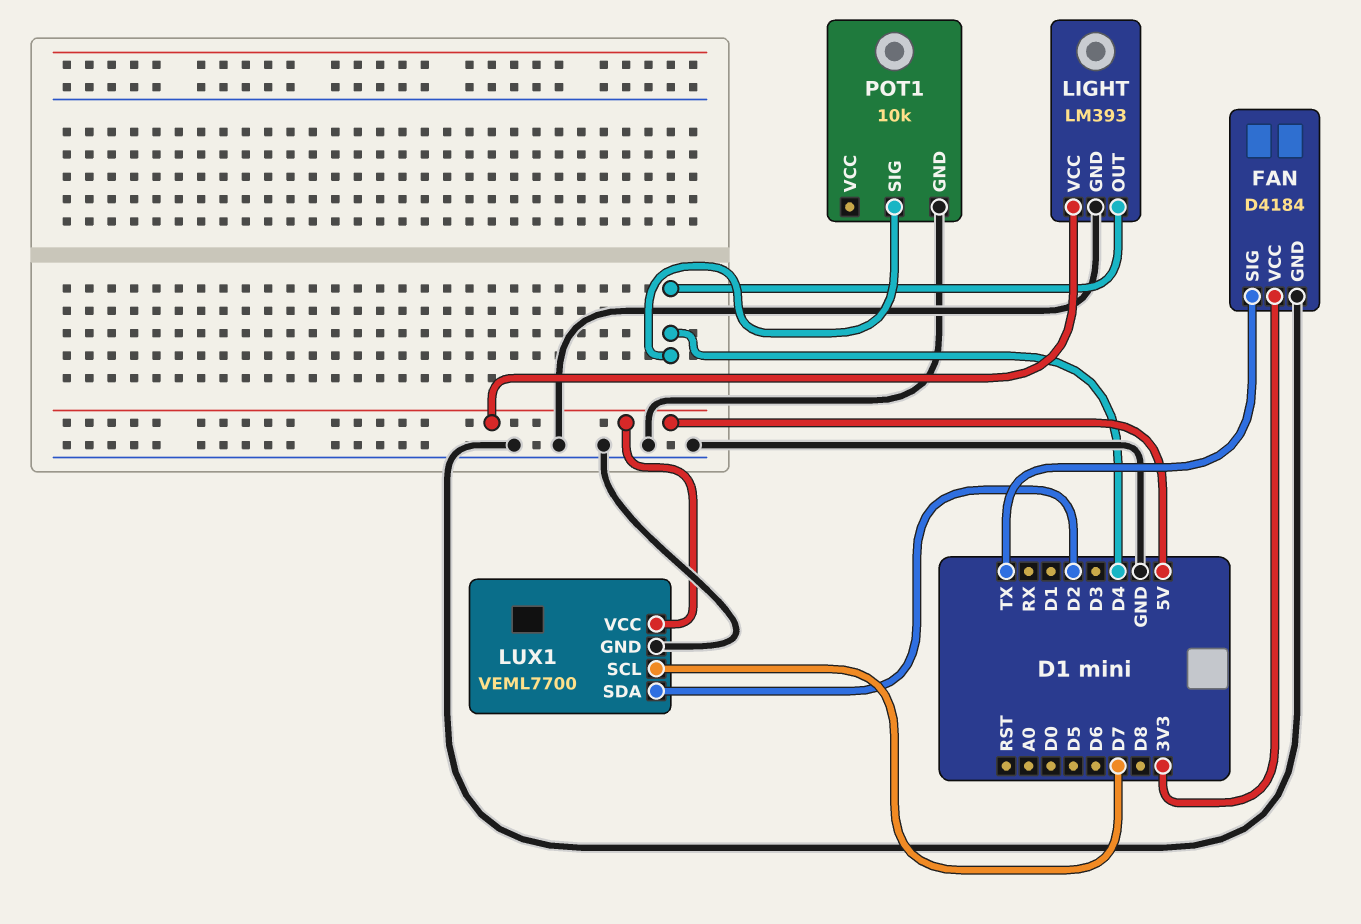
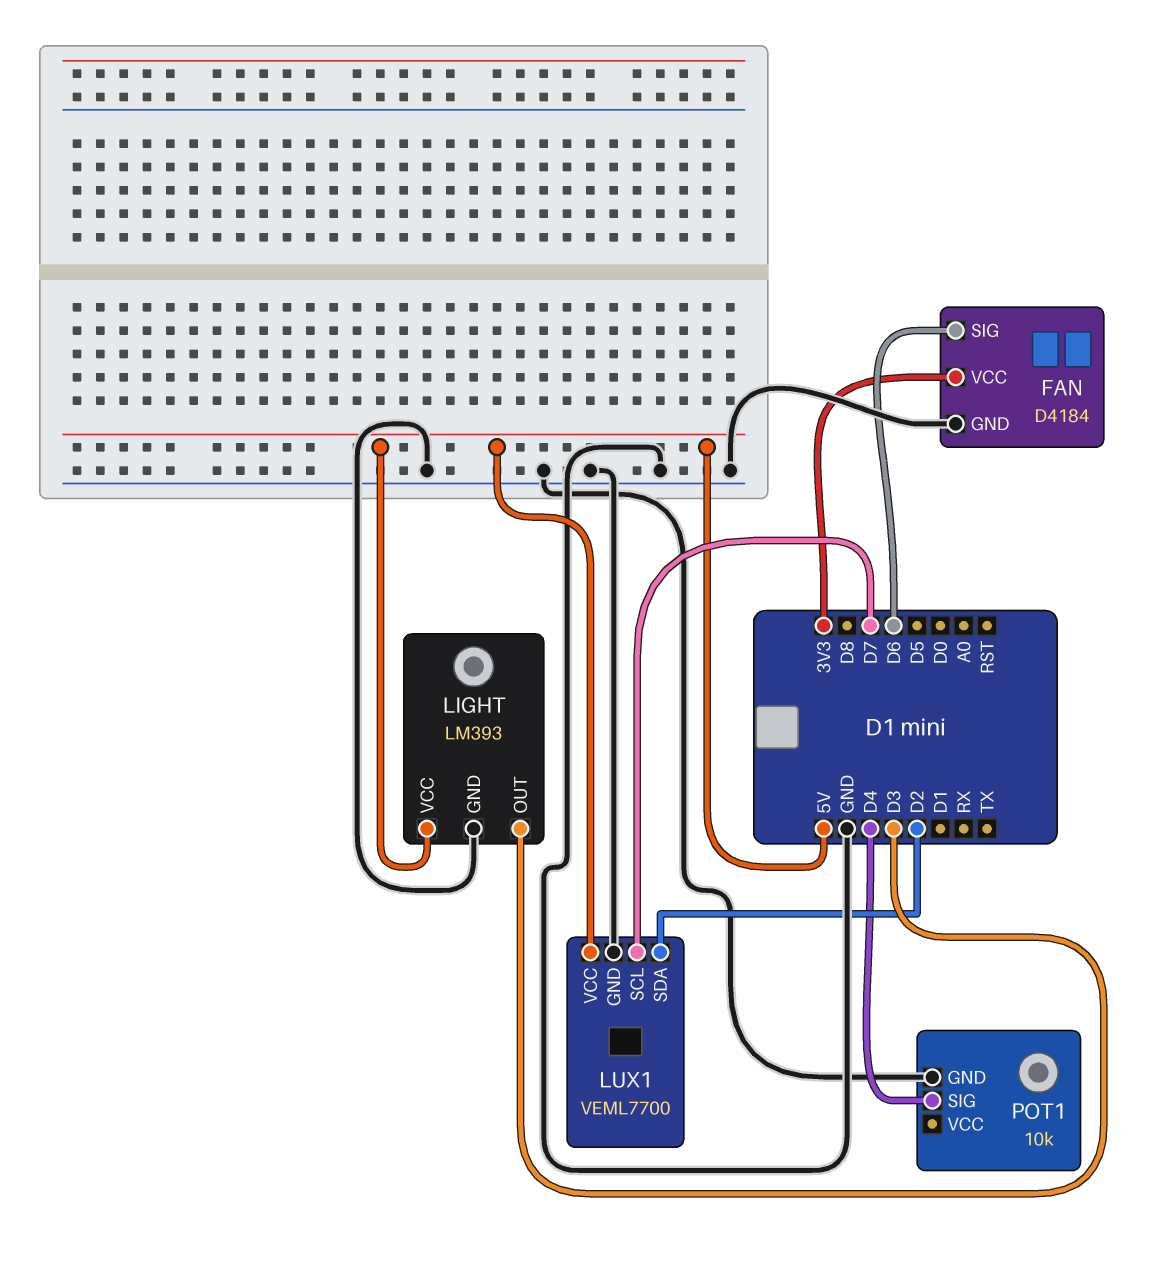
FAN pin SIG: TX -> D6
LIGHT pin OUT: D4 -> D3

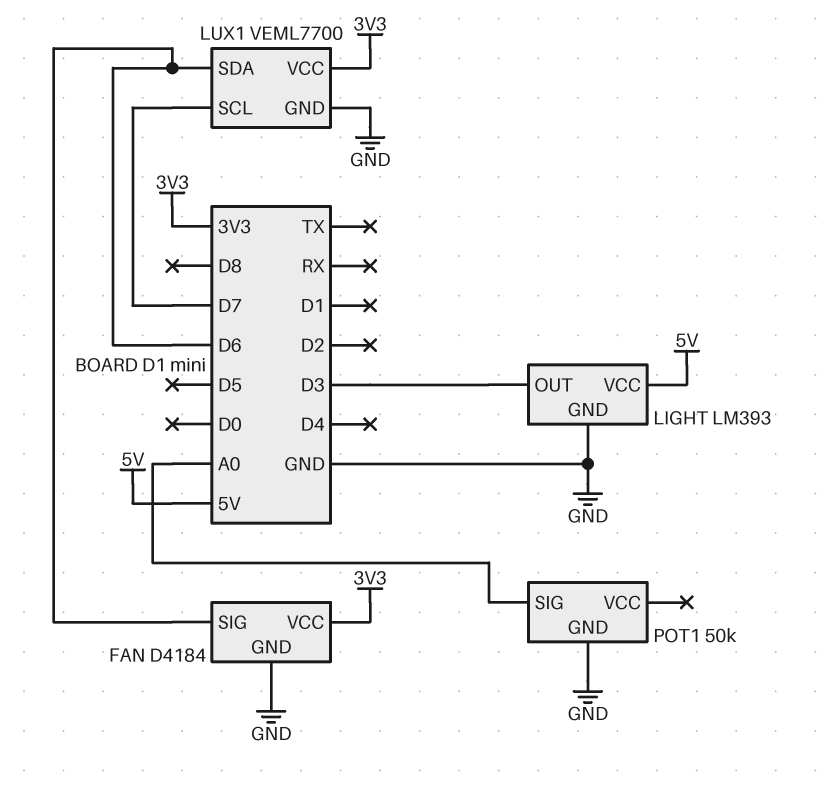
LUX1 pin SDA: D2 -> D6
LUX1 pin VCC: 5V -> 3V3
POT1: 10k -> 50k
POT1 pin SIG: D4 -> A0

